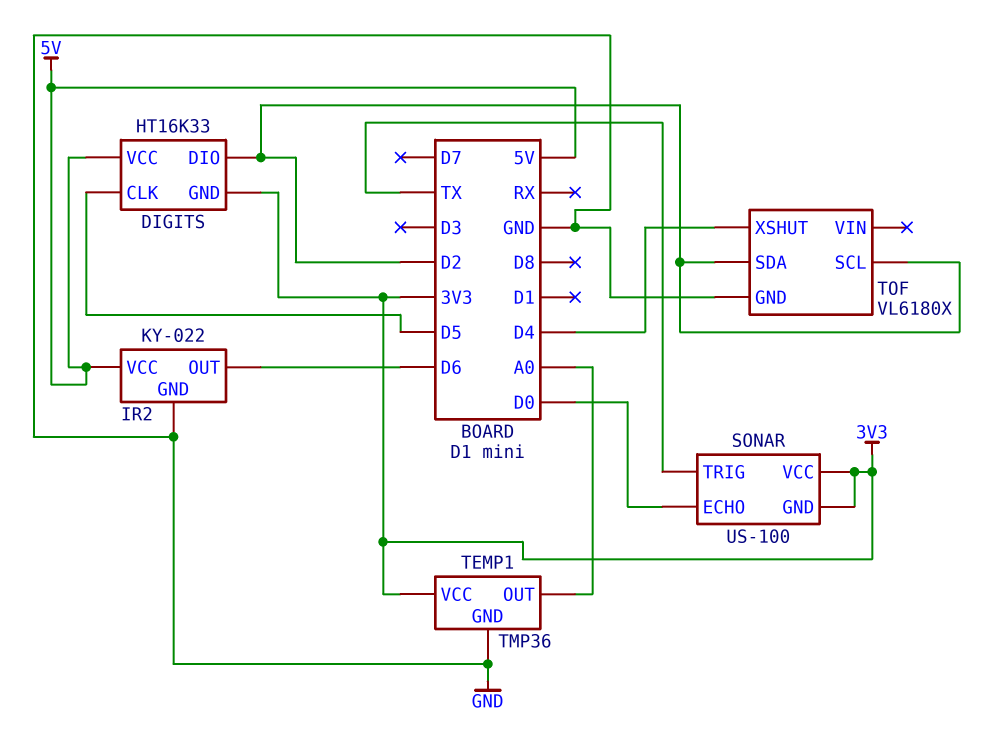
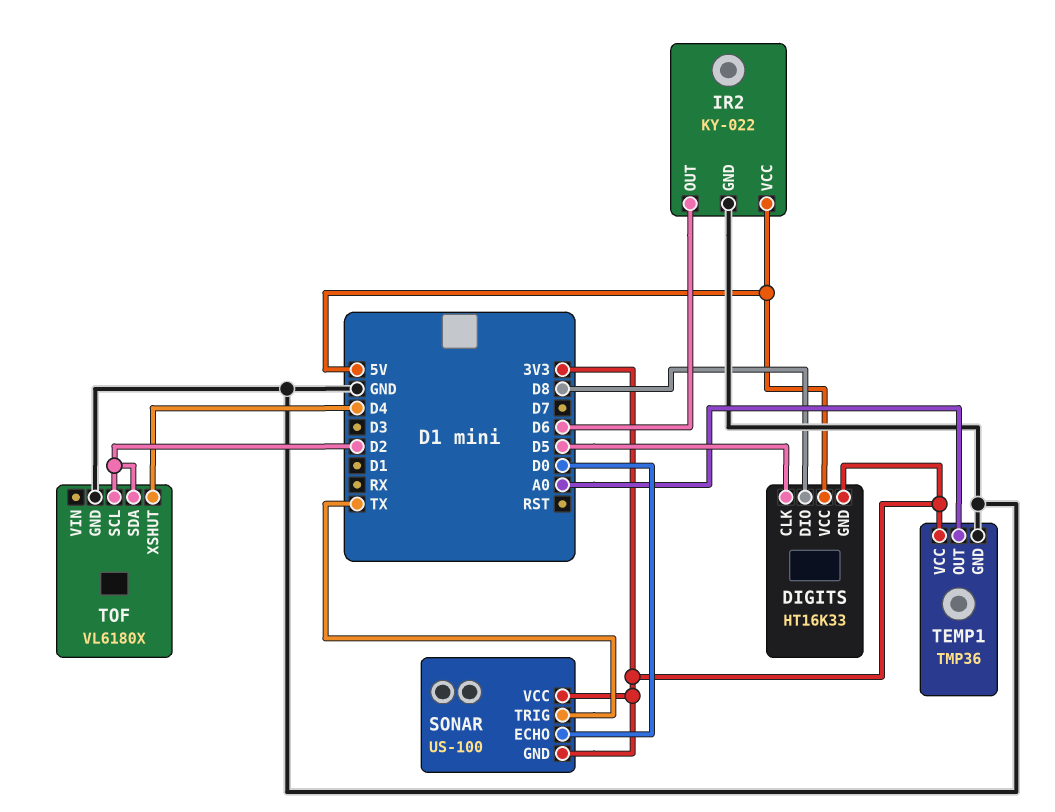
DIGITS pin DIO: D2 -> D8

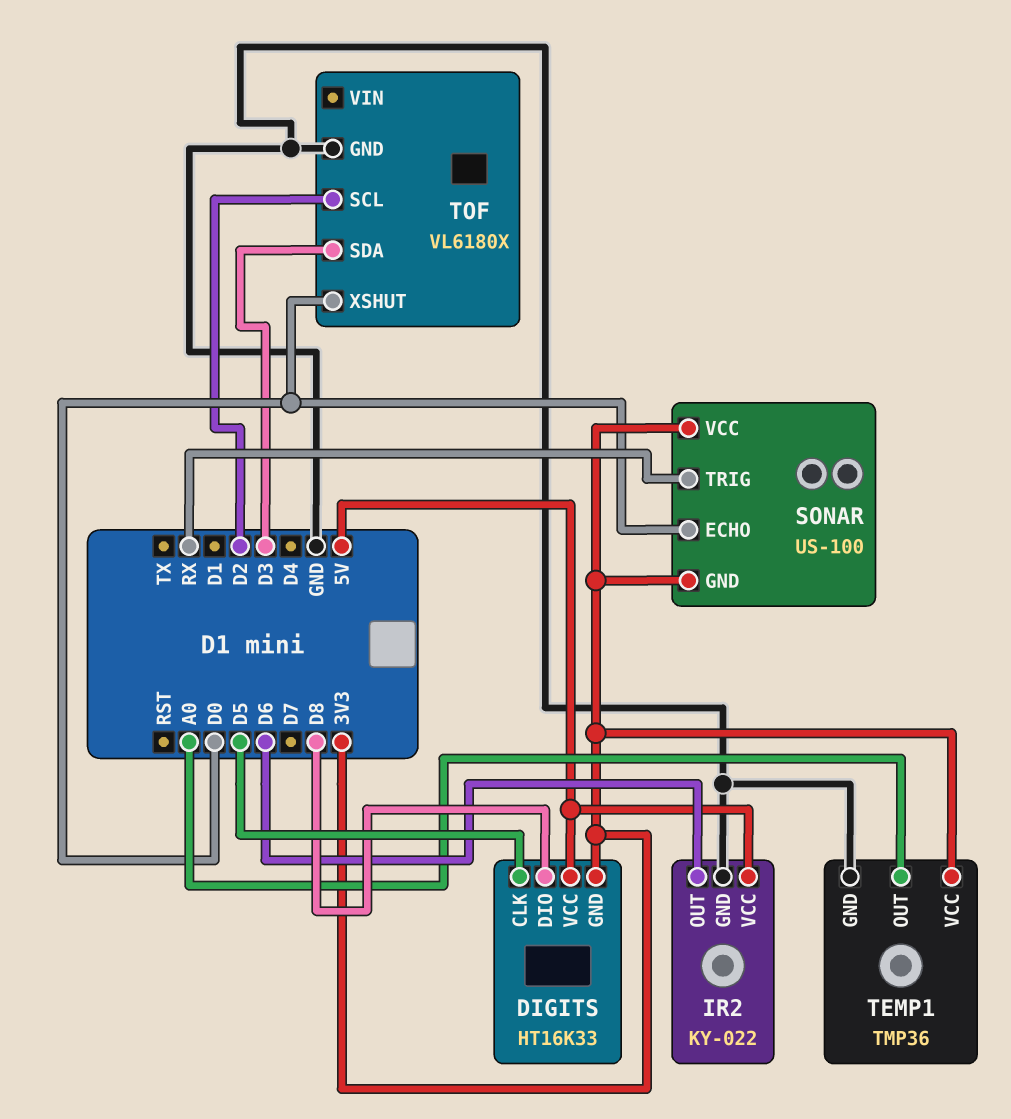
SONAR pin TRIG: TX -> RX
TOF pin SDA: D2 -> D3
TOF pin XSHUT: D4 -> D0

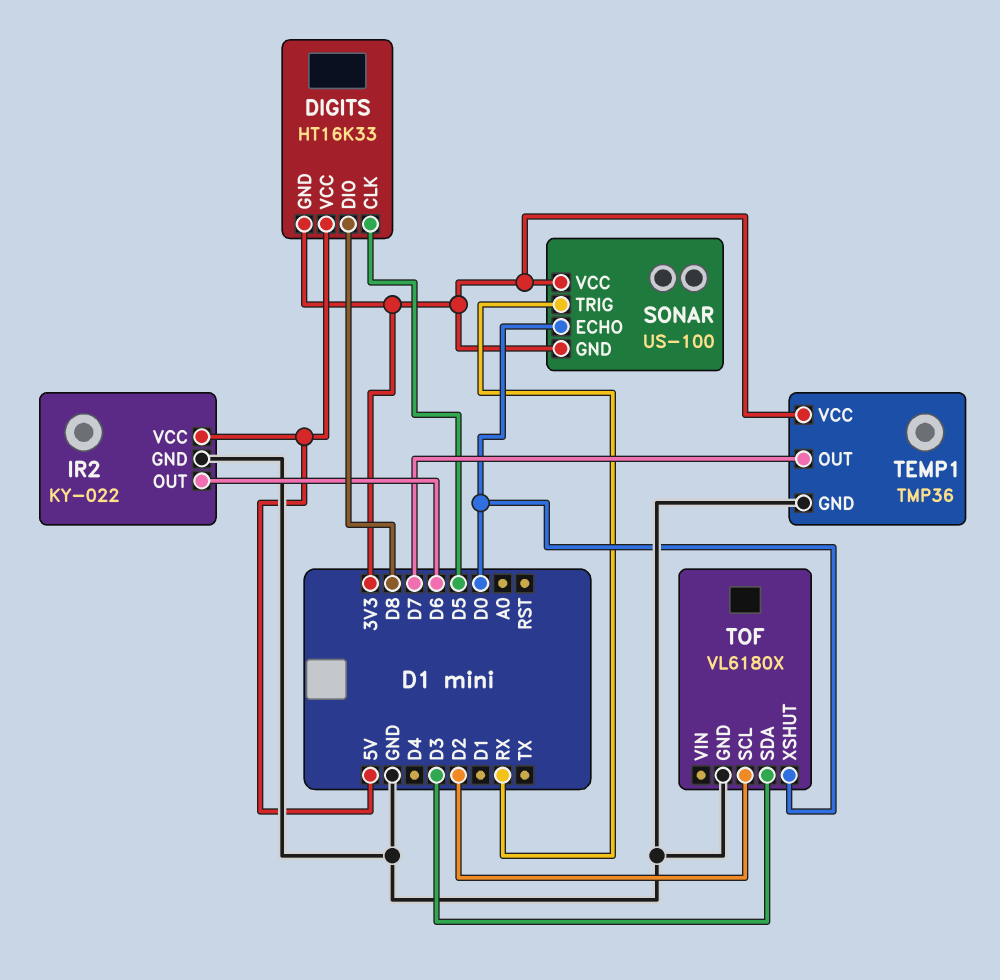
TEMP1 pin OUT: A0 -> D7

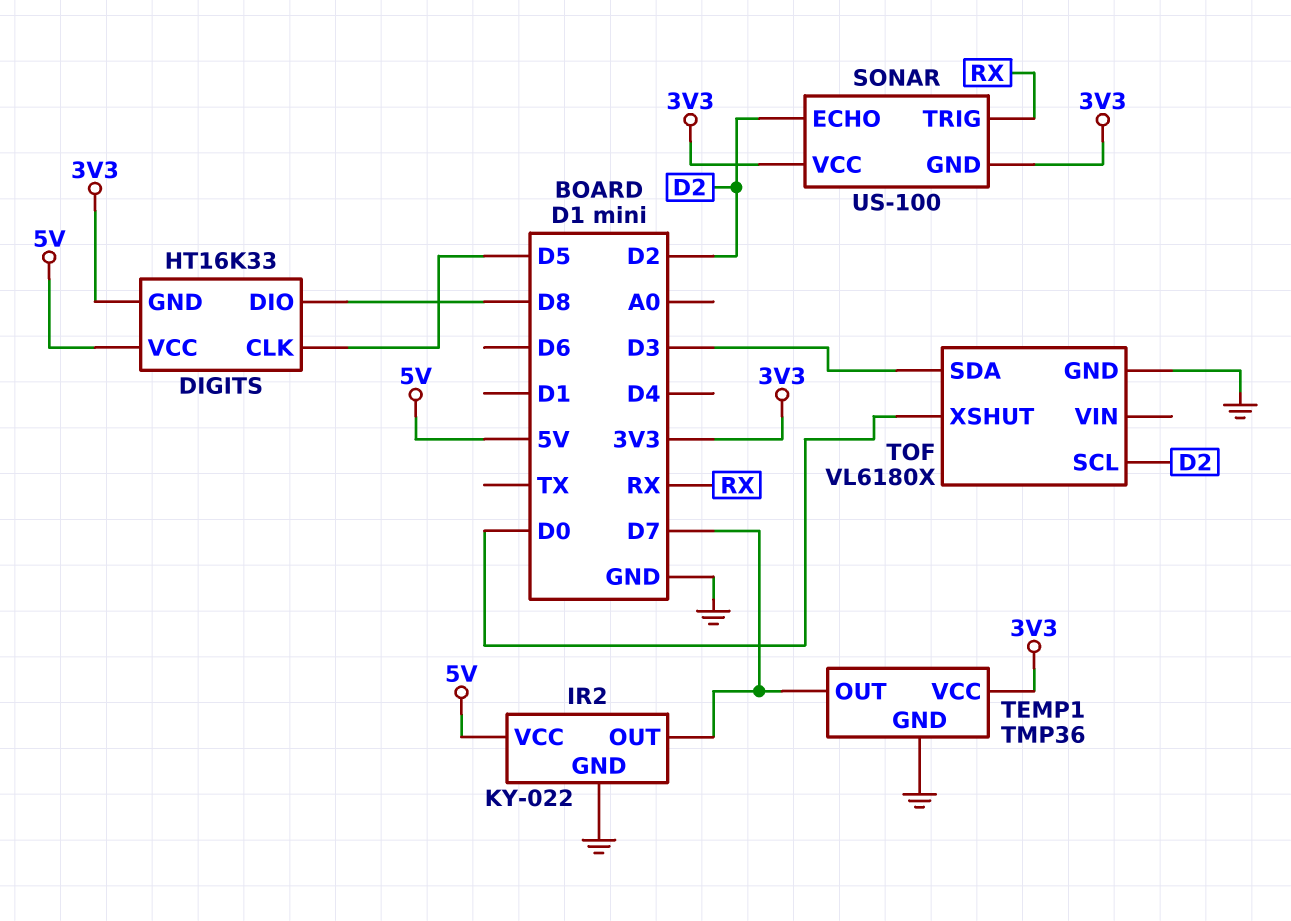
IR2 pin OUT: D6 -> D7
SONAR pin ECHO: D0 -> D2

